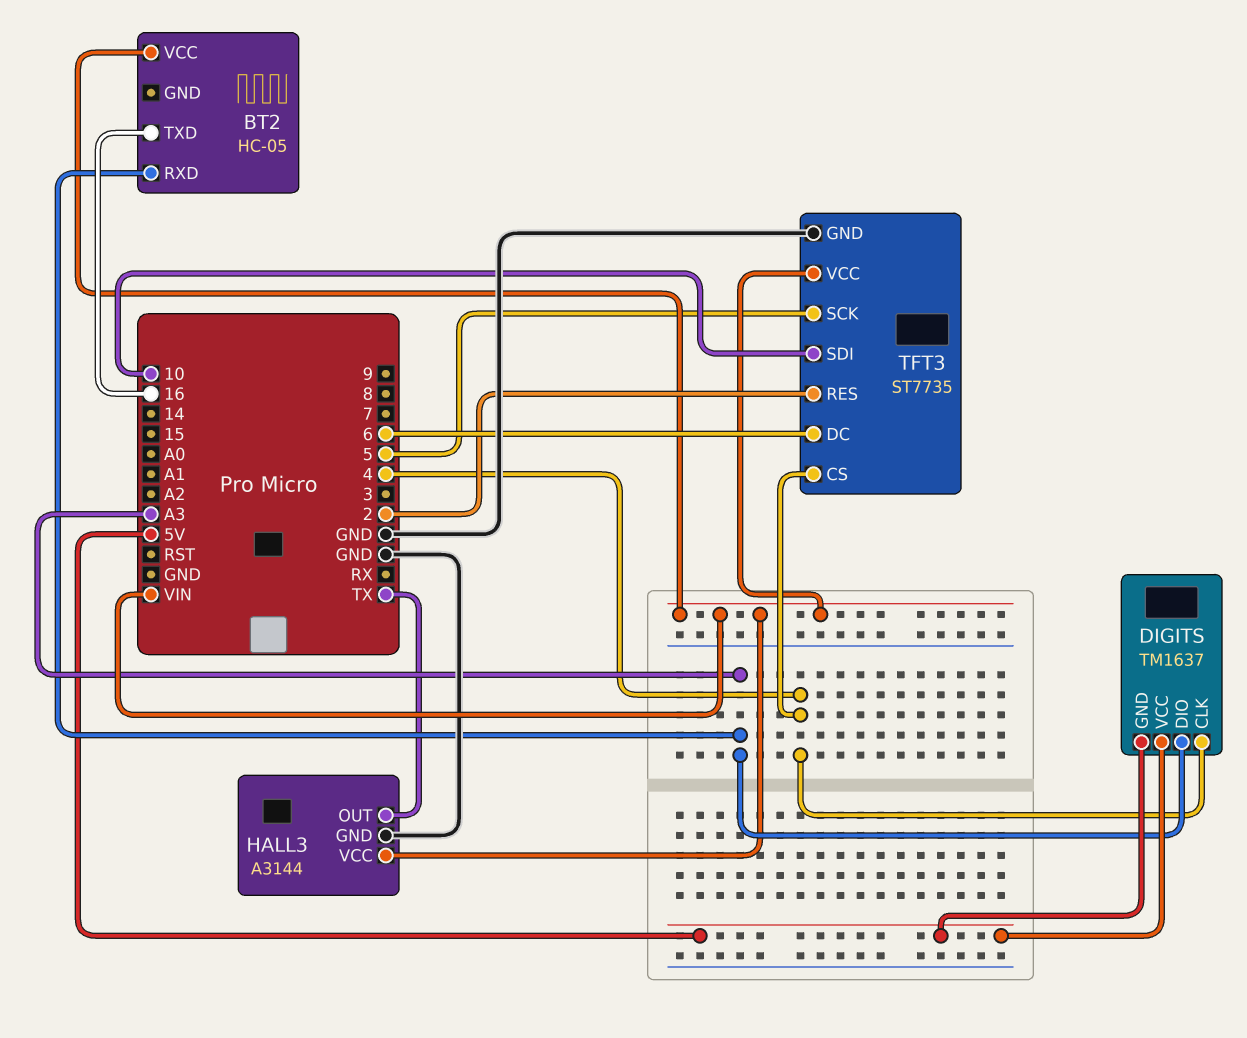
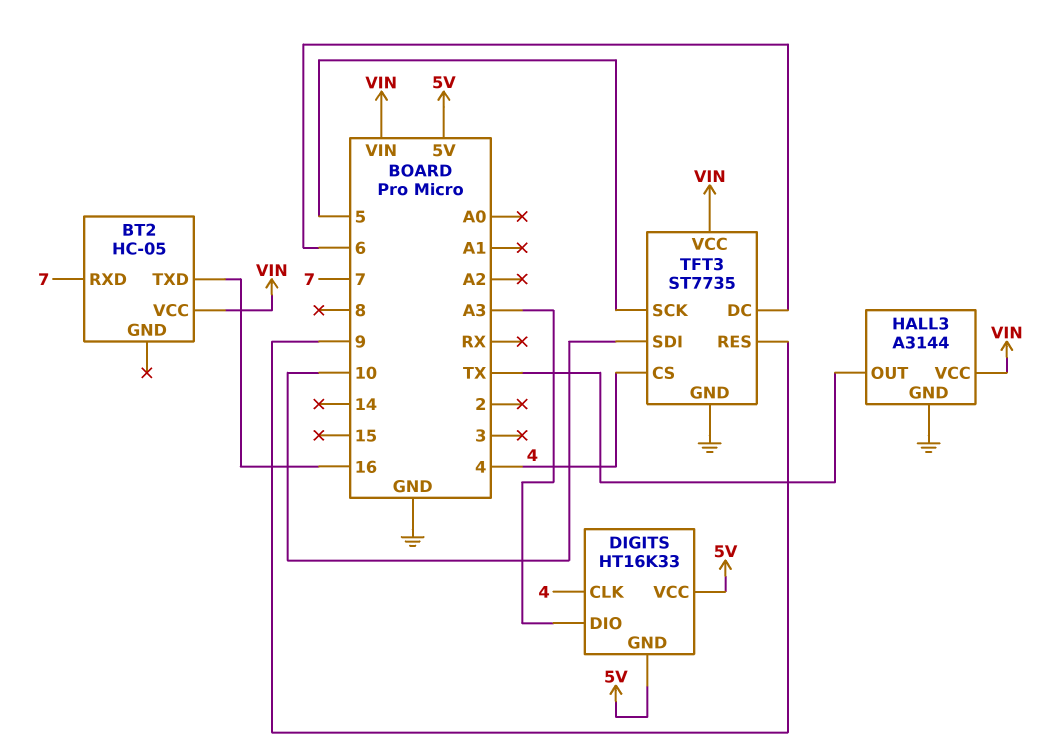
BT2 pin RXD: A3 -> 7
DIGITS: TM1637 -> HT16K33
TFT3 pin RES: 2 -> 9

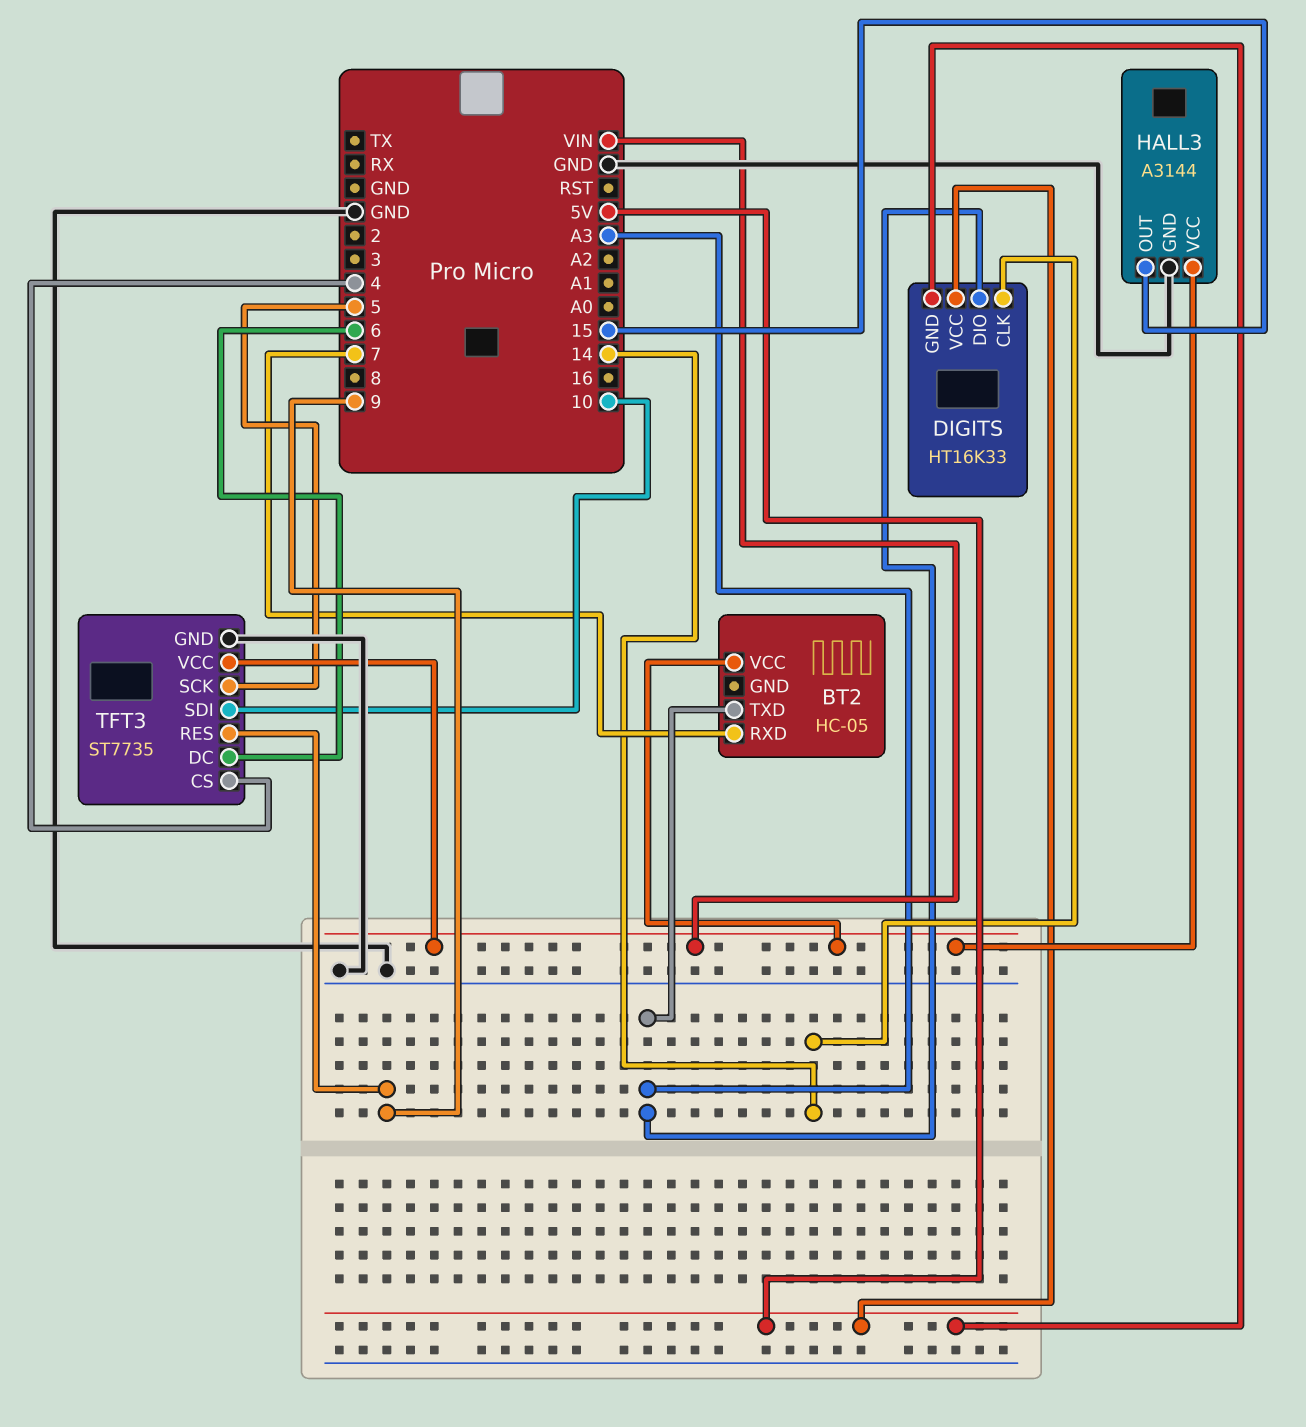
BT2 pin TXD: 16 -> A3
DIGITS pin CLK: 4 -> 14
HALL3 pin OUT: TX -> 15

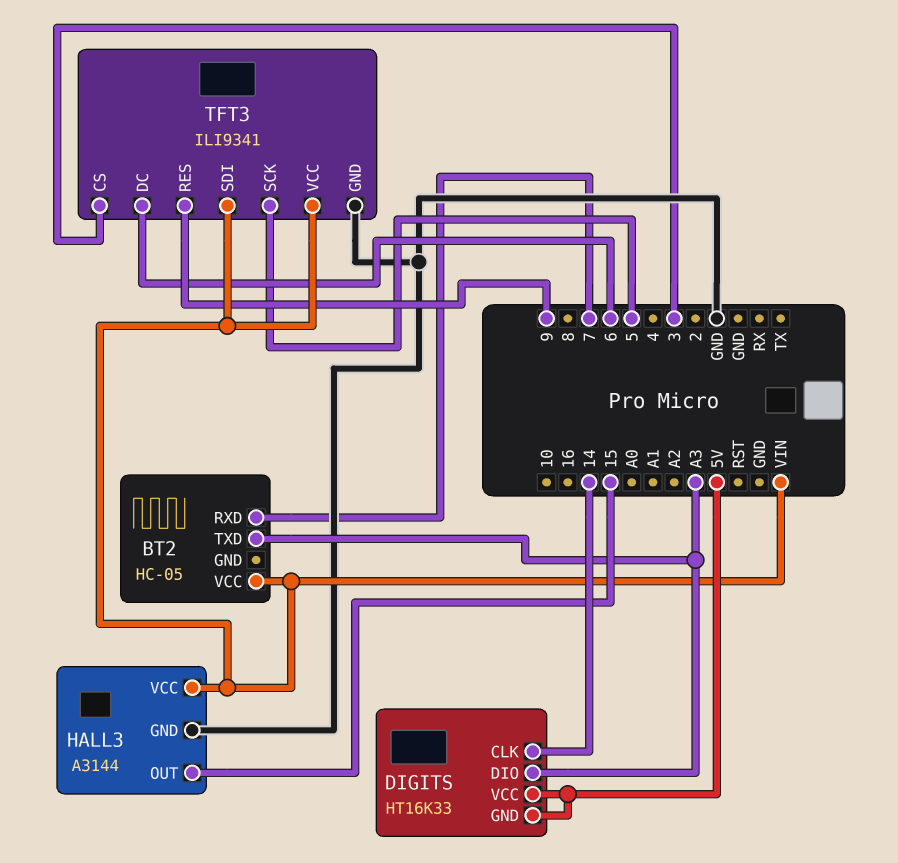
TFT3: ST7735 -> ILI9341
TFT3 pin CS: 4 -> 3
TFT3 pin SDI: 10 -> VIN

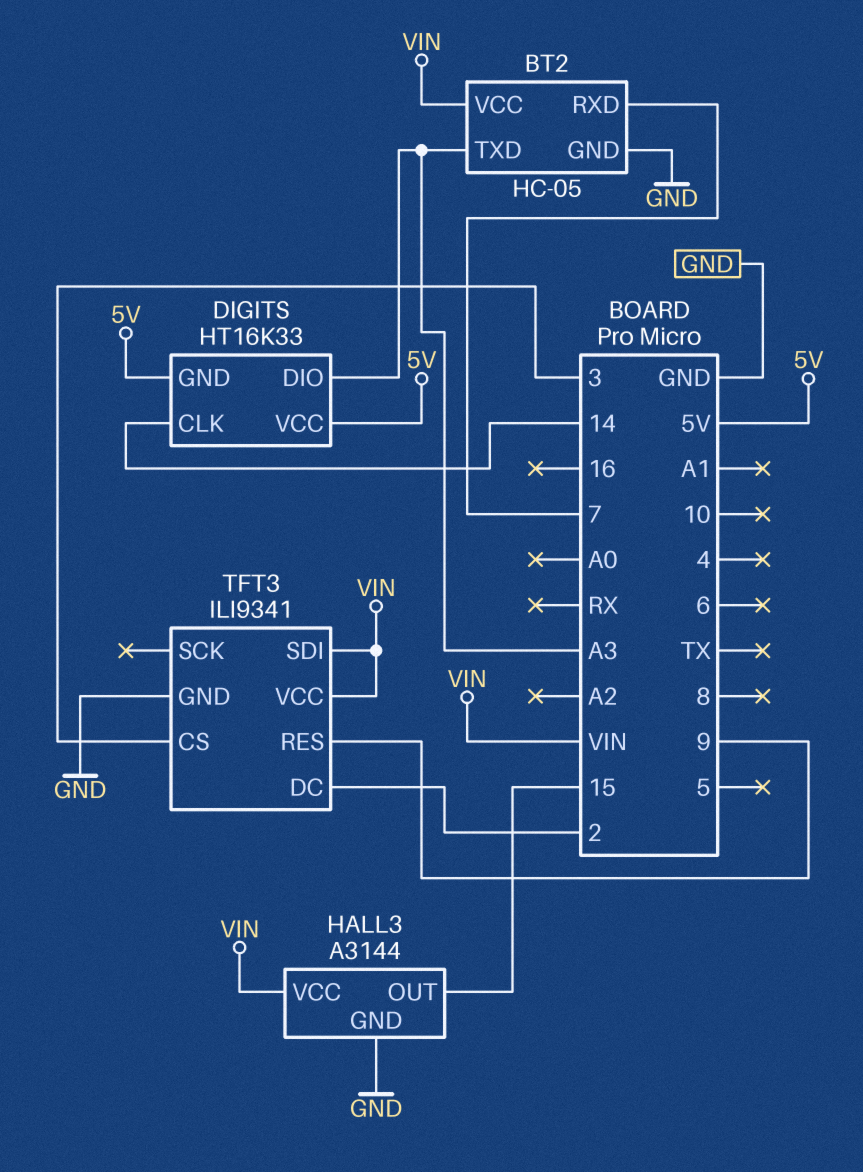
BT2 pin GND: none -> GND
TFT3 pin DC: 6 -> 2
TFT3 pin SCK: 5 -> none

